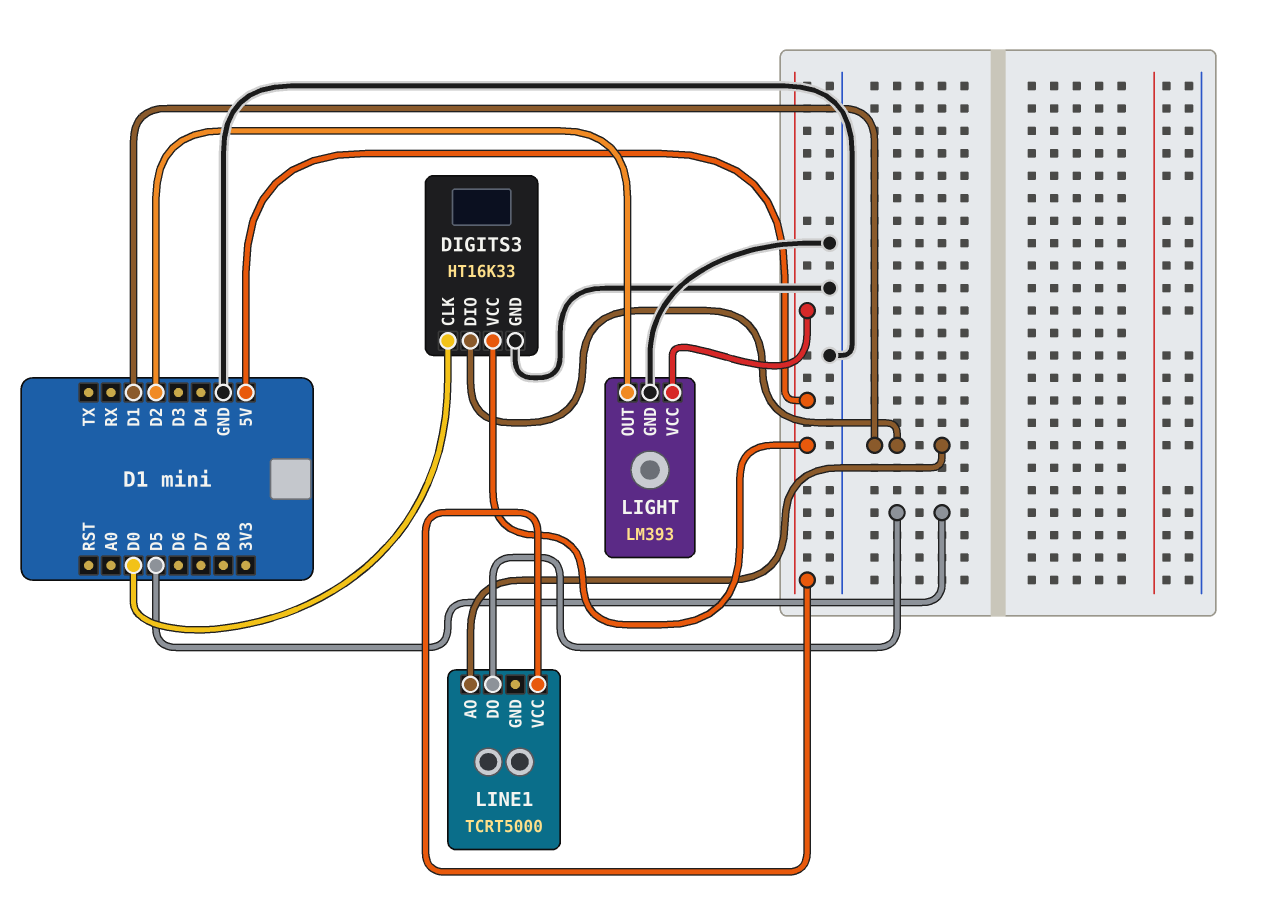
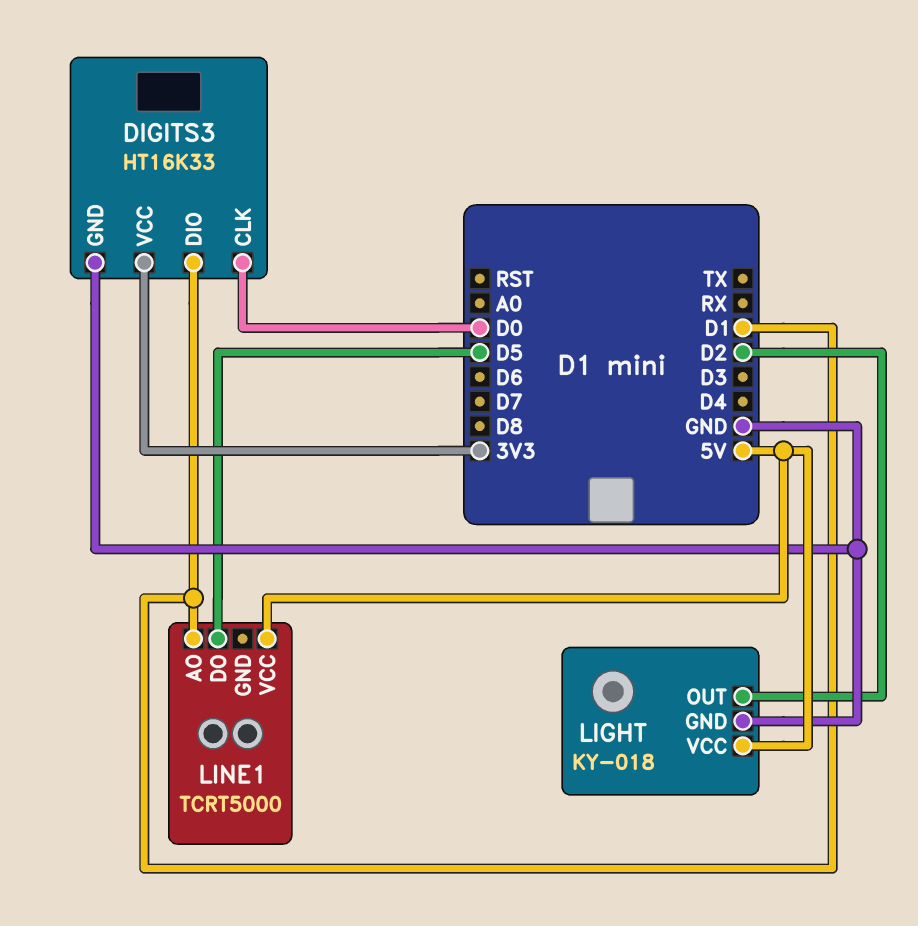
DIGITS3 pin VCC: 5V -> 3V3
LIGHT: LM393 -> KY-018

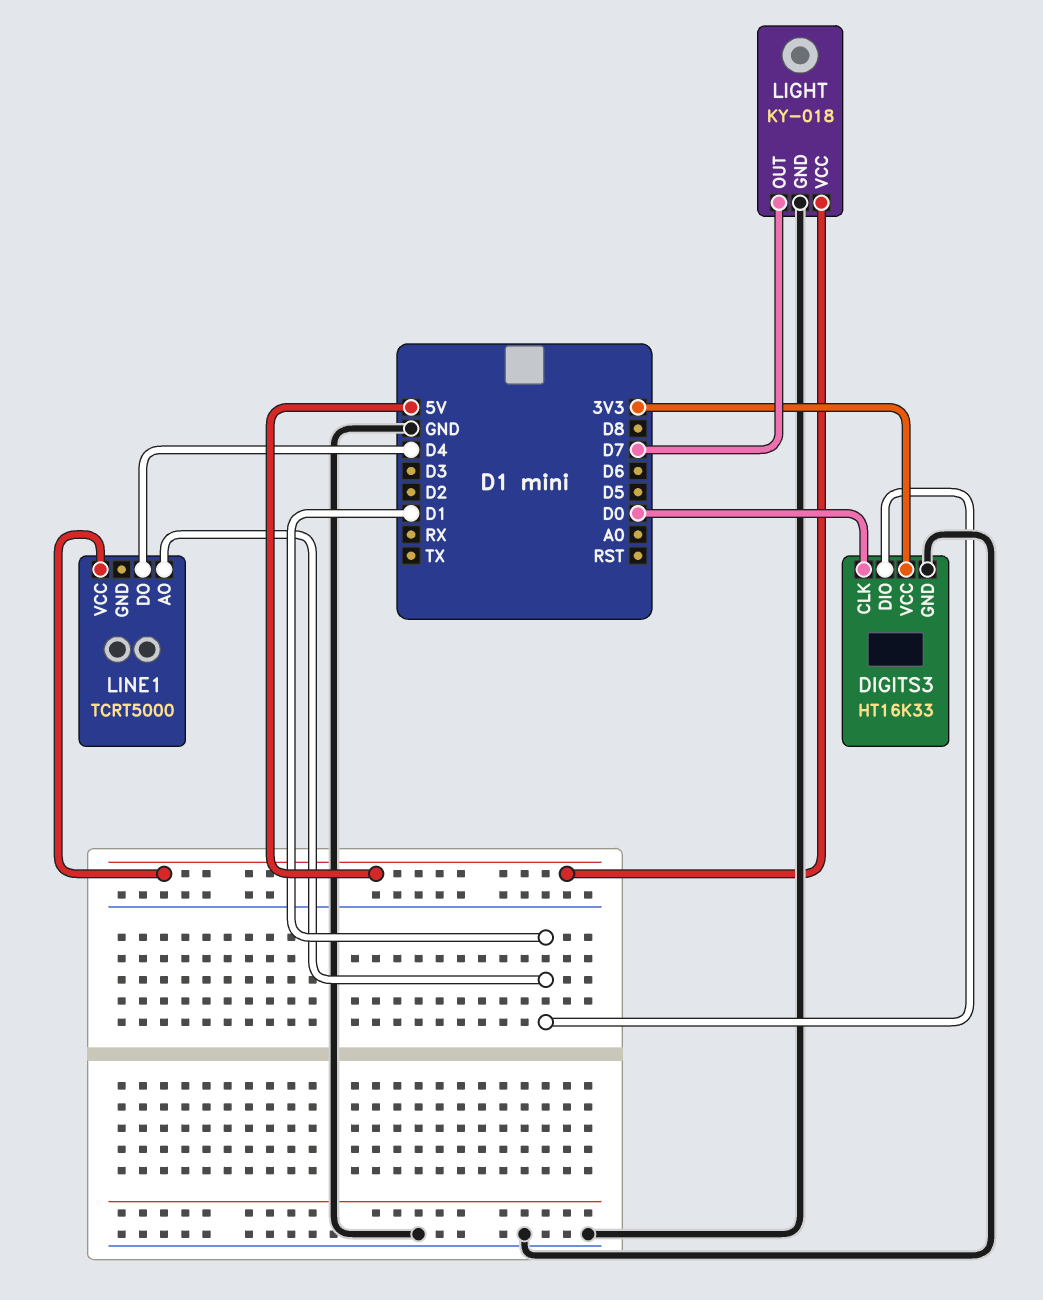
LIGHT pin OUT: D2 -> D7
LINE1 pin DO: D5 -> D4

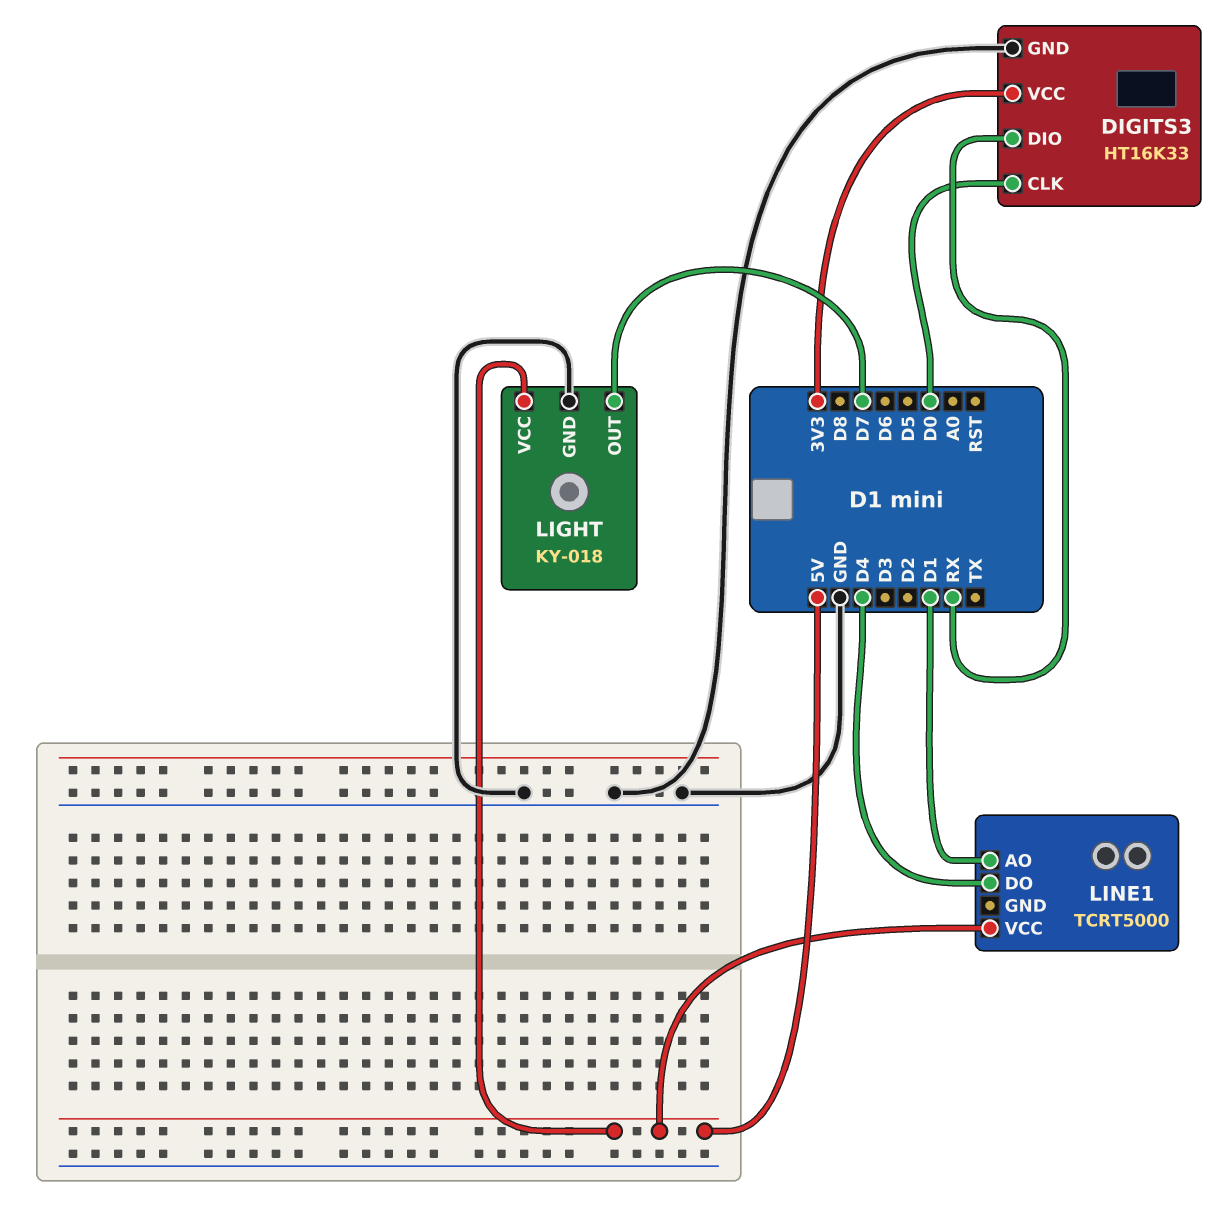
DIGITS3 pin DIO: D1 -> RX

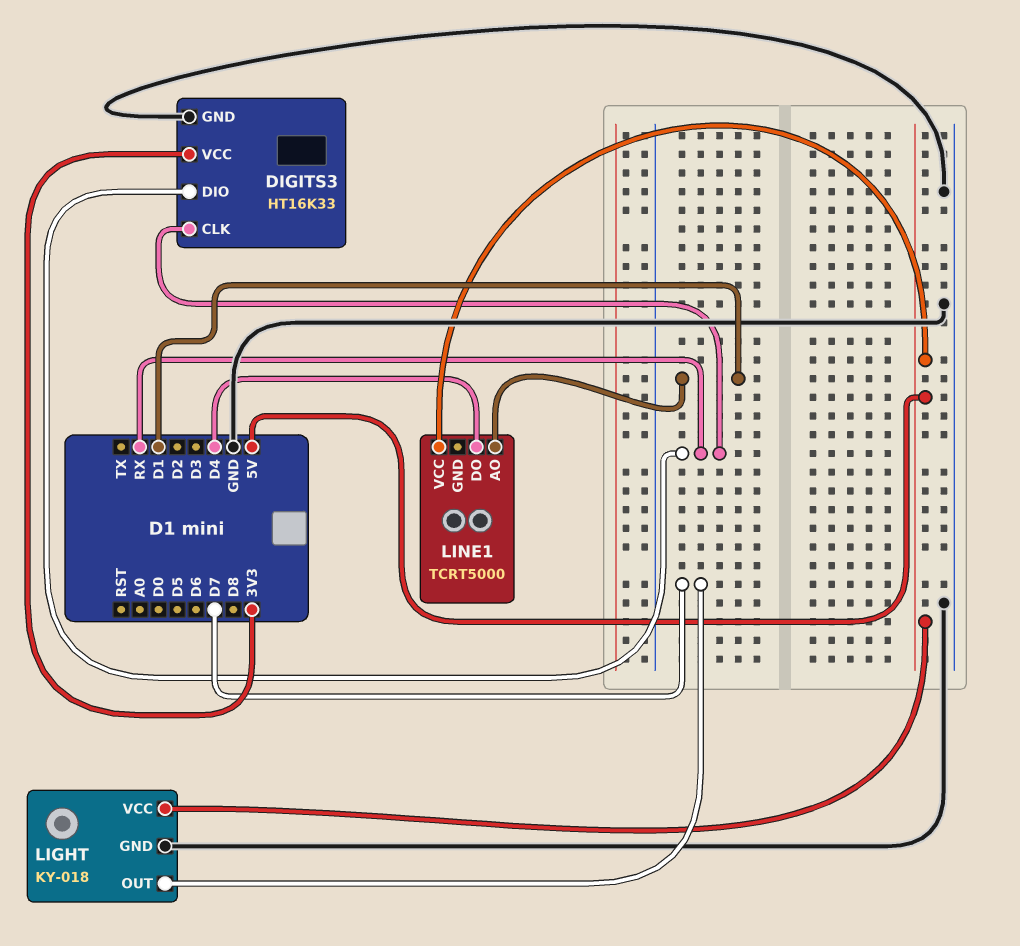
DIGITS3 pin CLK: D0 -> RX

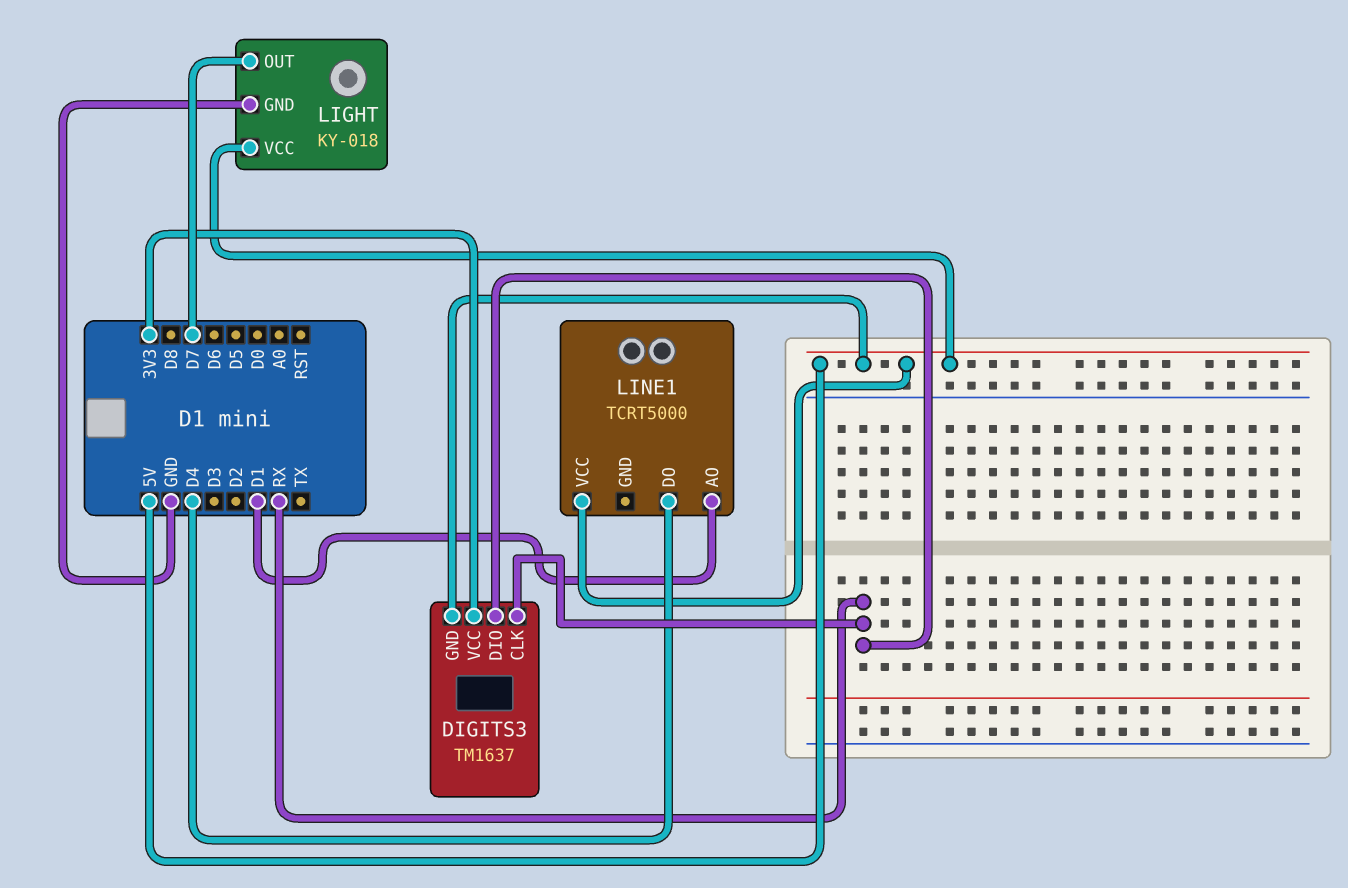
DIGITS3: HT16K33 -> TM1637
DIGITS3 pin GND: GND -> 5V

